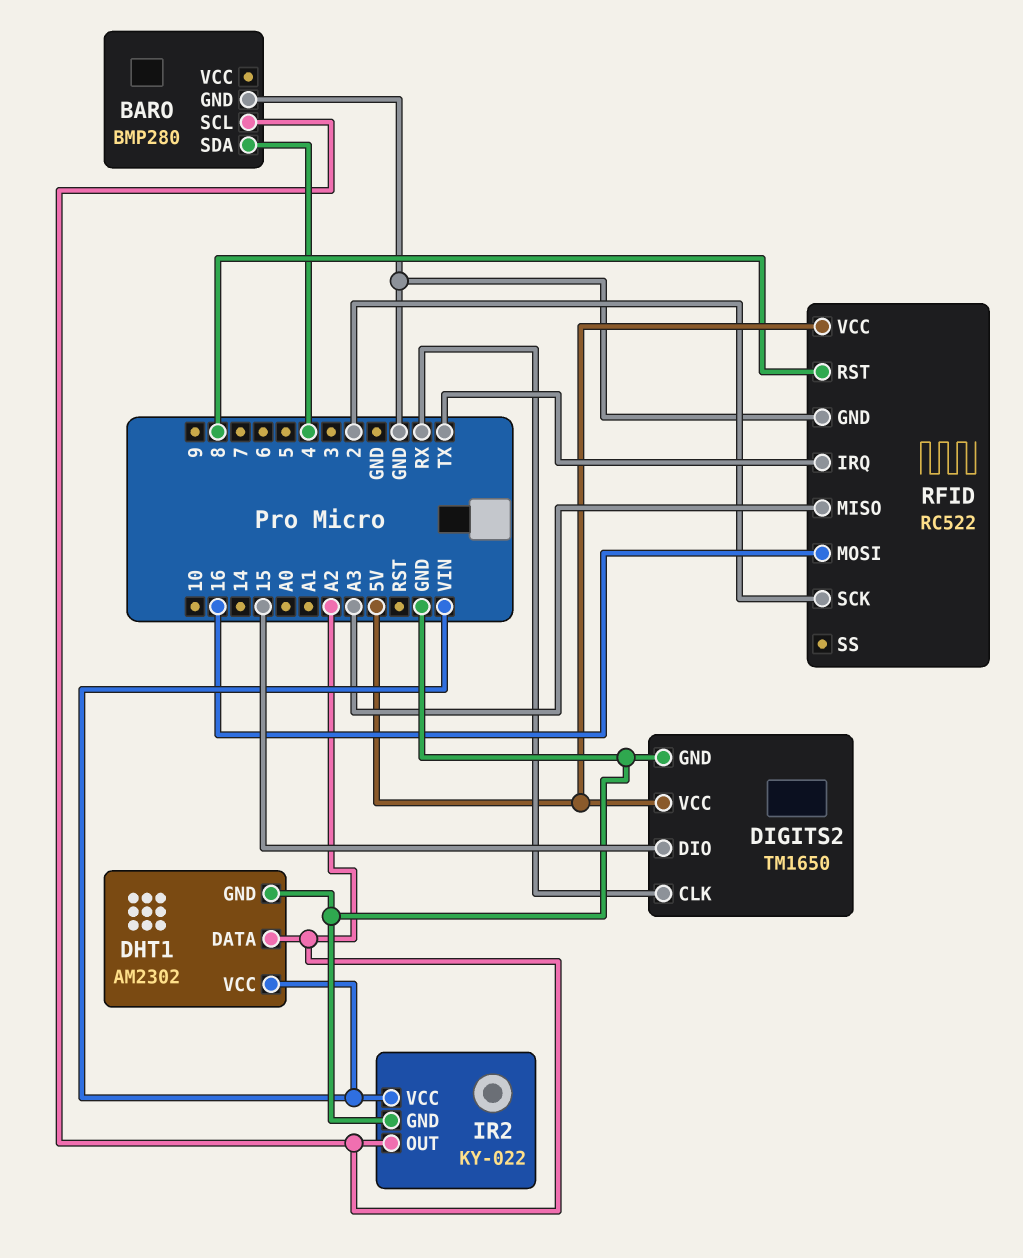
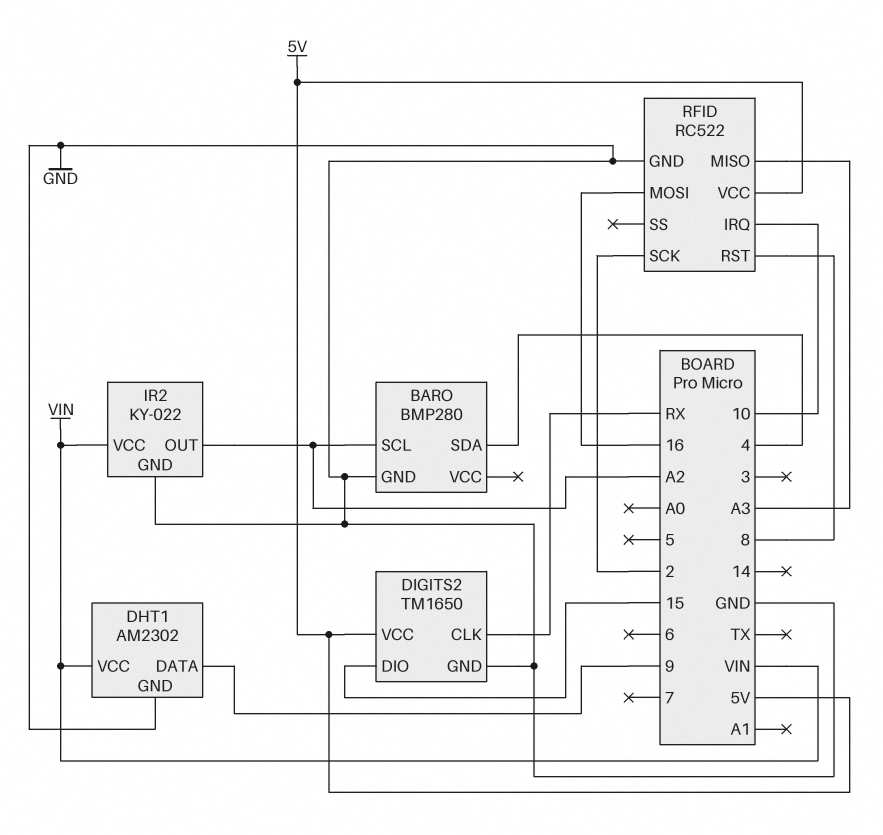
DHT1 pin DATA: A2 -> 9
RFID pin IRQ: TX -> 10

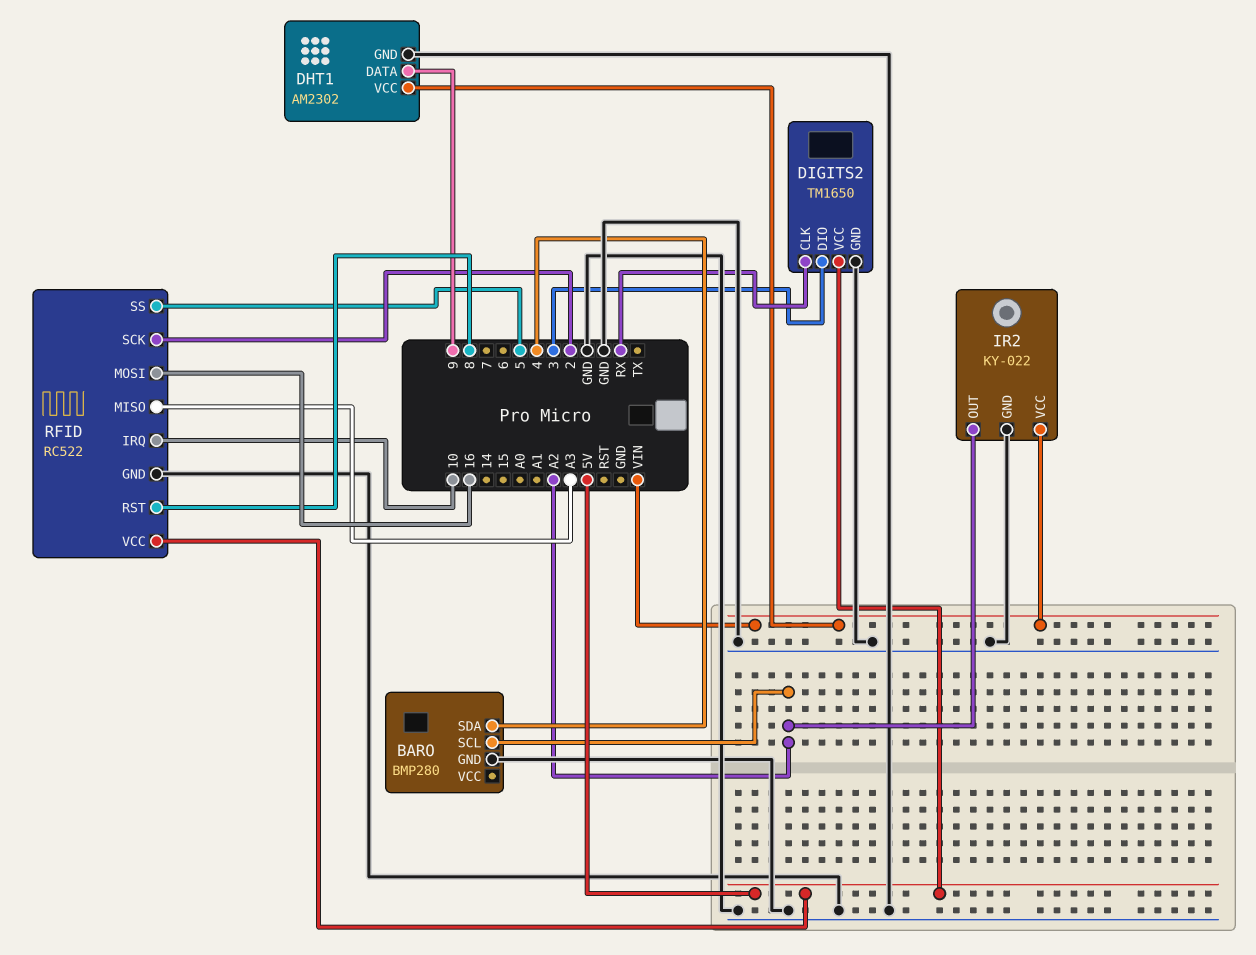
DIGITS2 pin DIO: 15 -> 3
RFID pin SS: none -> 5

